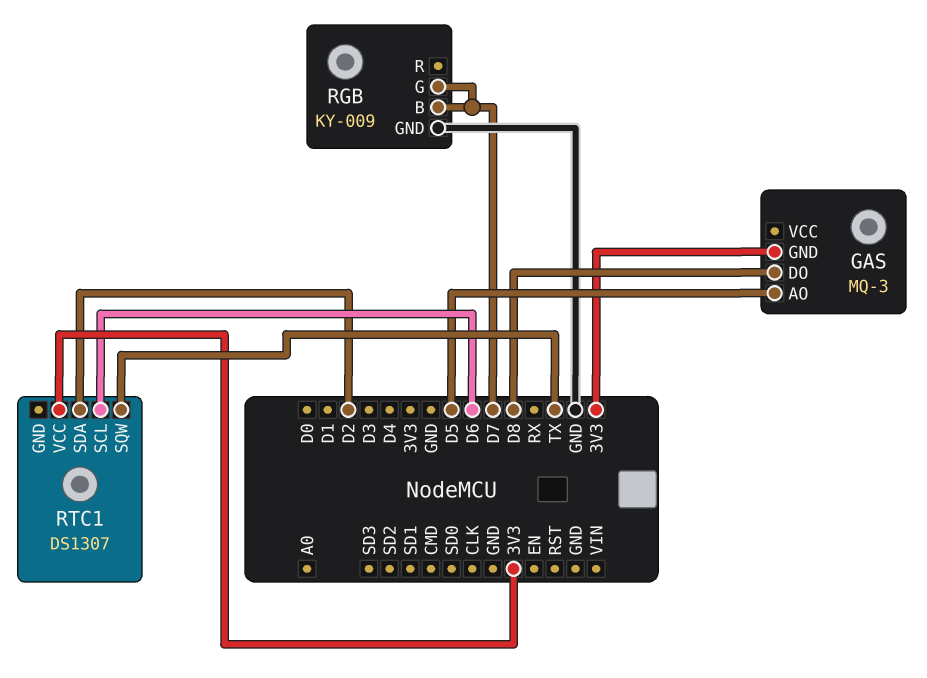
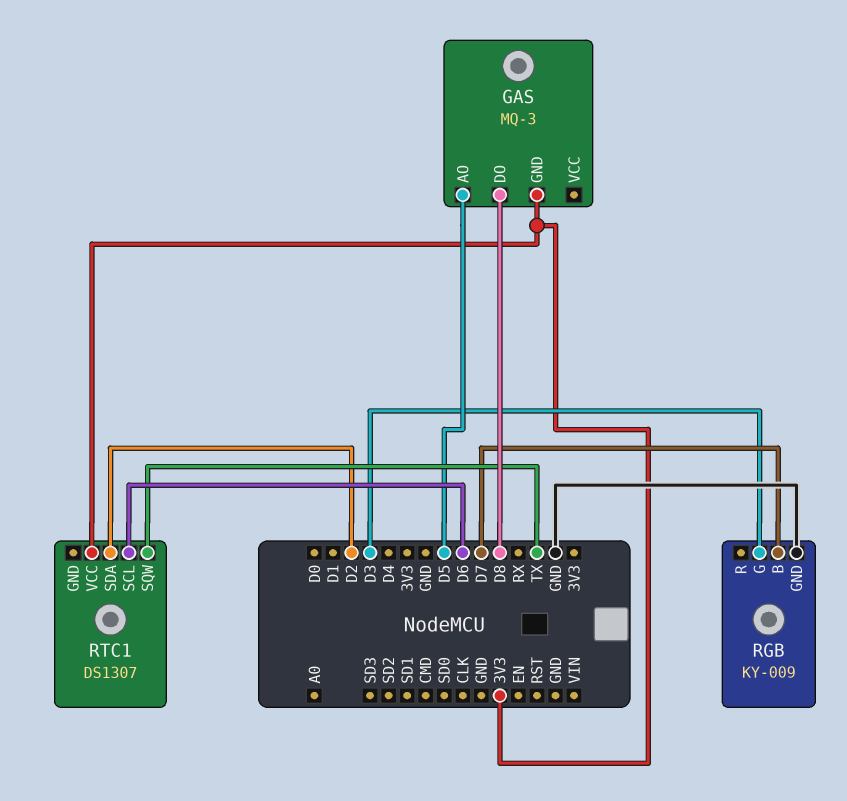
RGB pin G: D7 -> D3

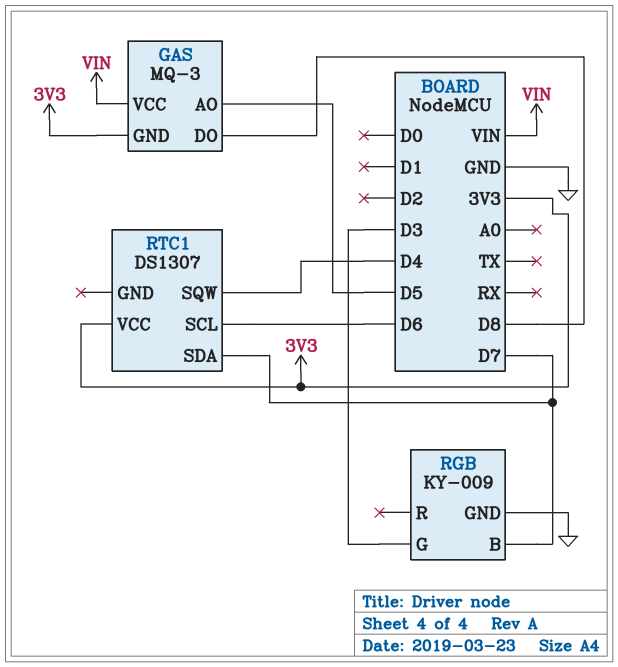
GAS pin VCC: none -> VIN
RTC1 pin SDA: D2 -> D7
RTC1 pin SQW: TX -> D4

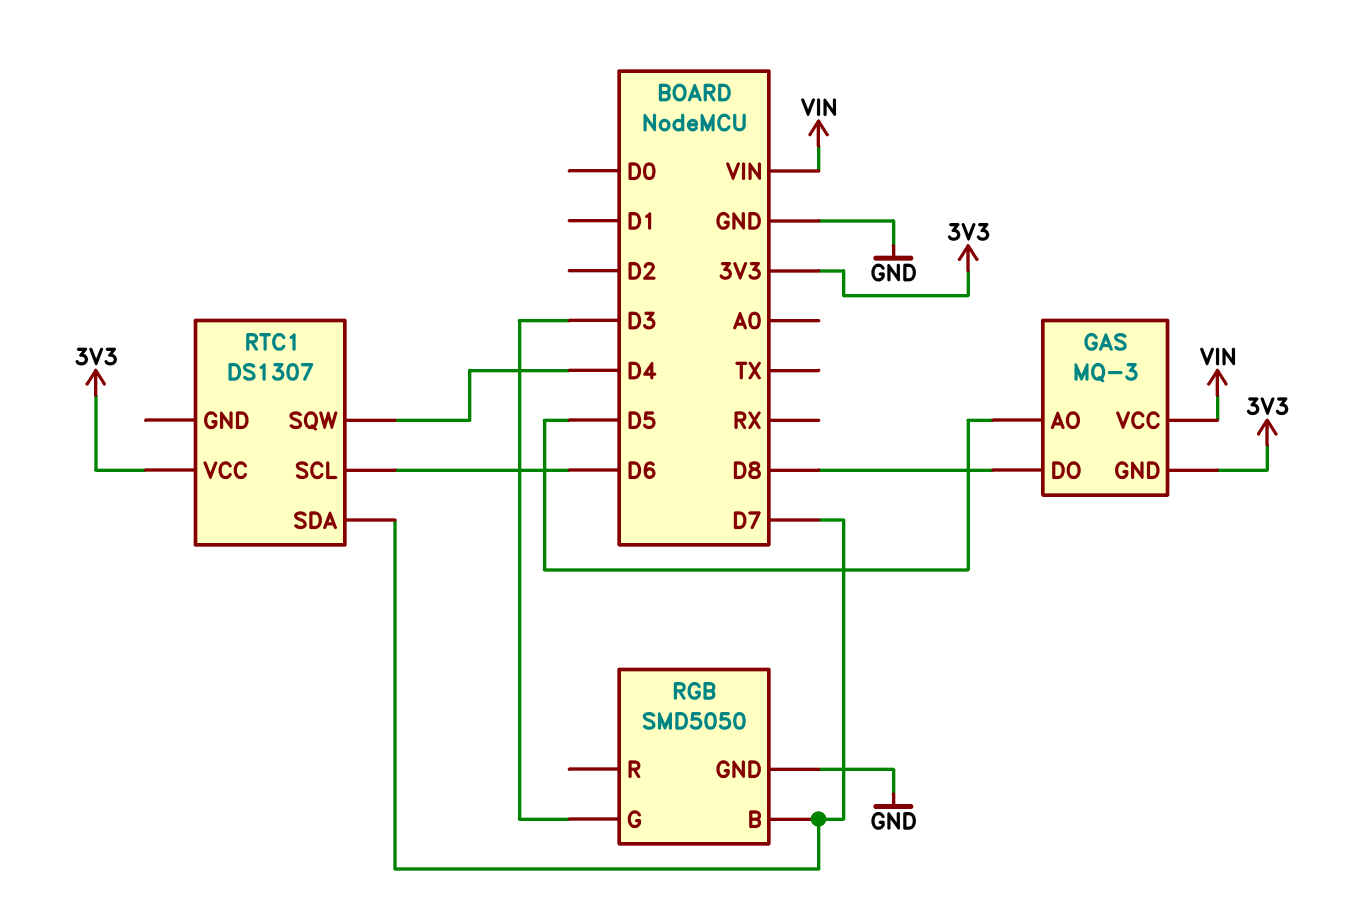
RGB: KY-009 -> SMD5050

